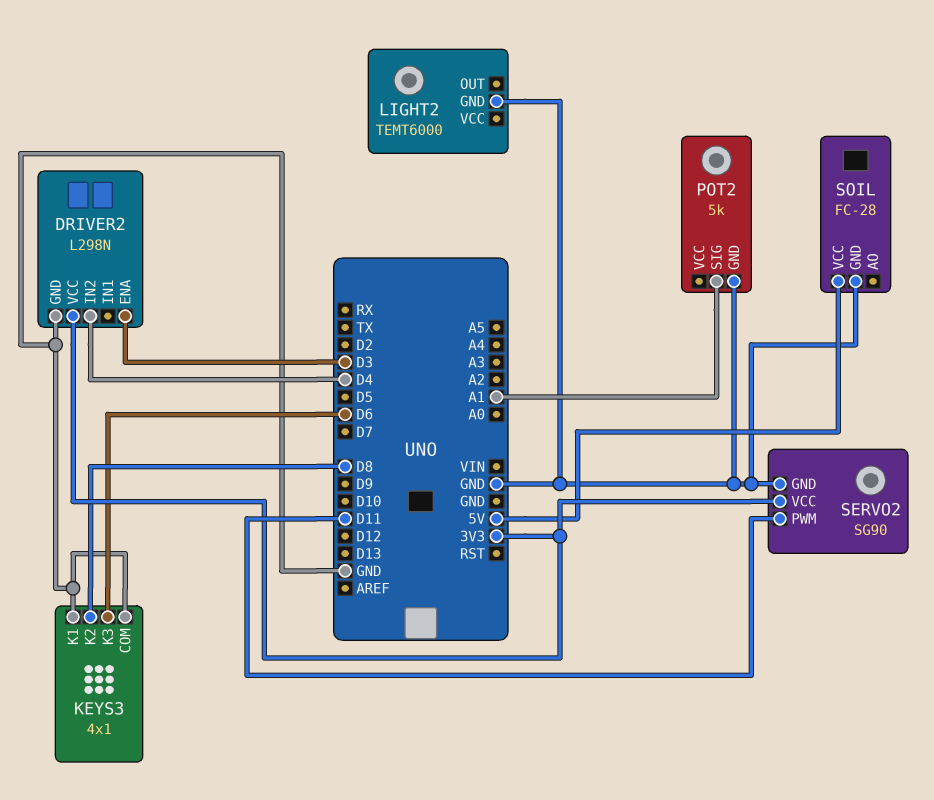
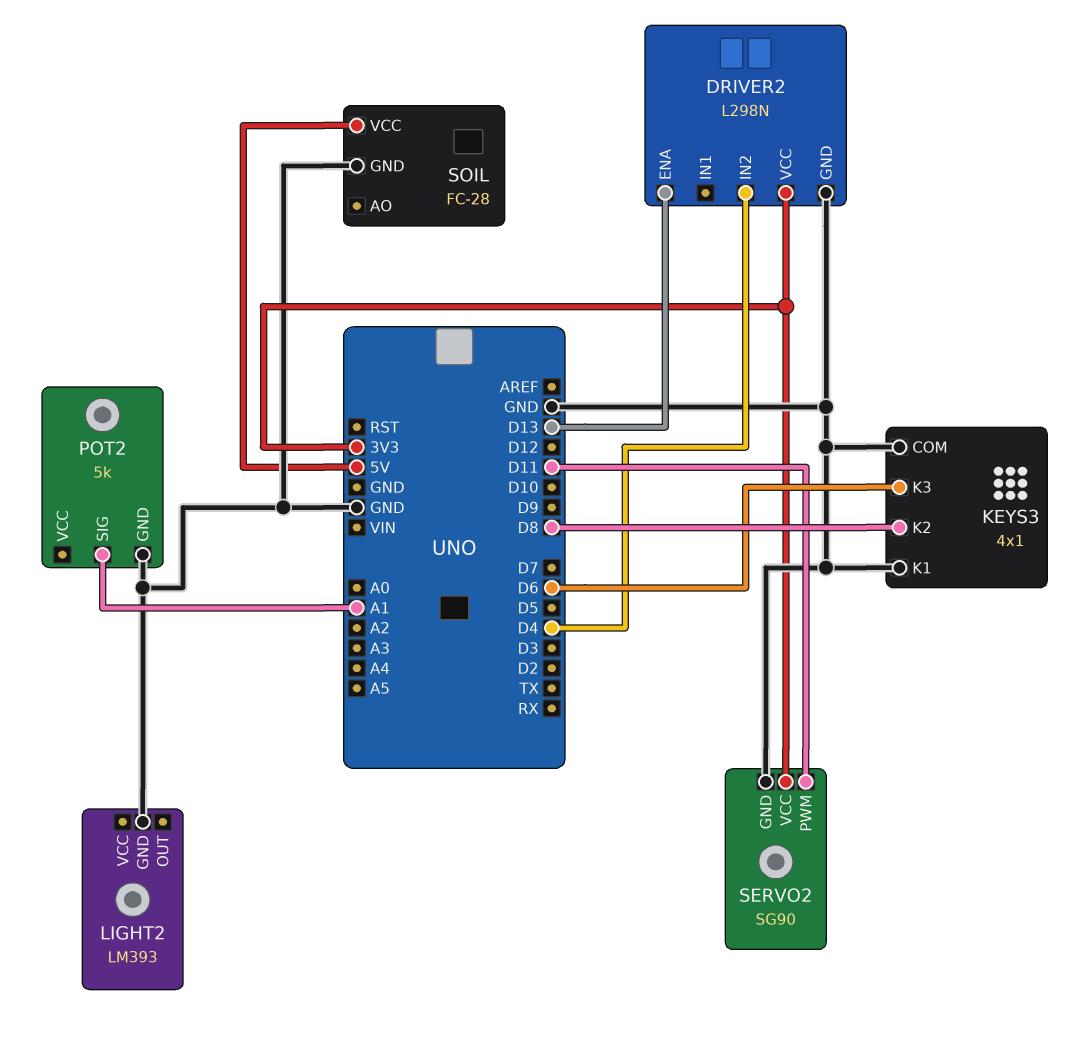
DRIVER2 pin ENA: D3 -> D13
LIGHT2: TEMT6000 -> LM393

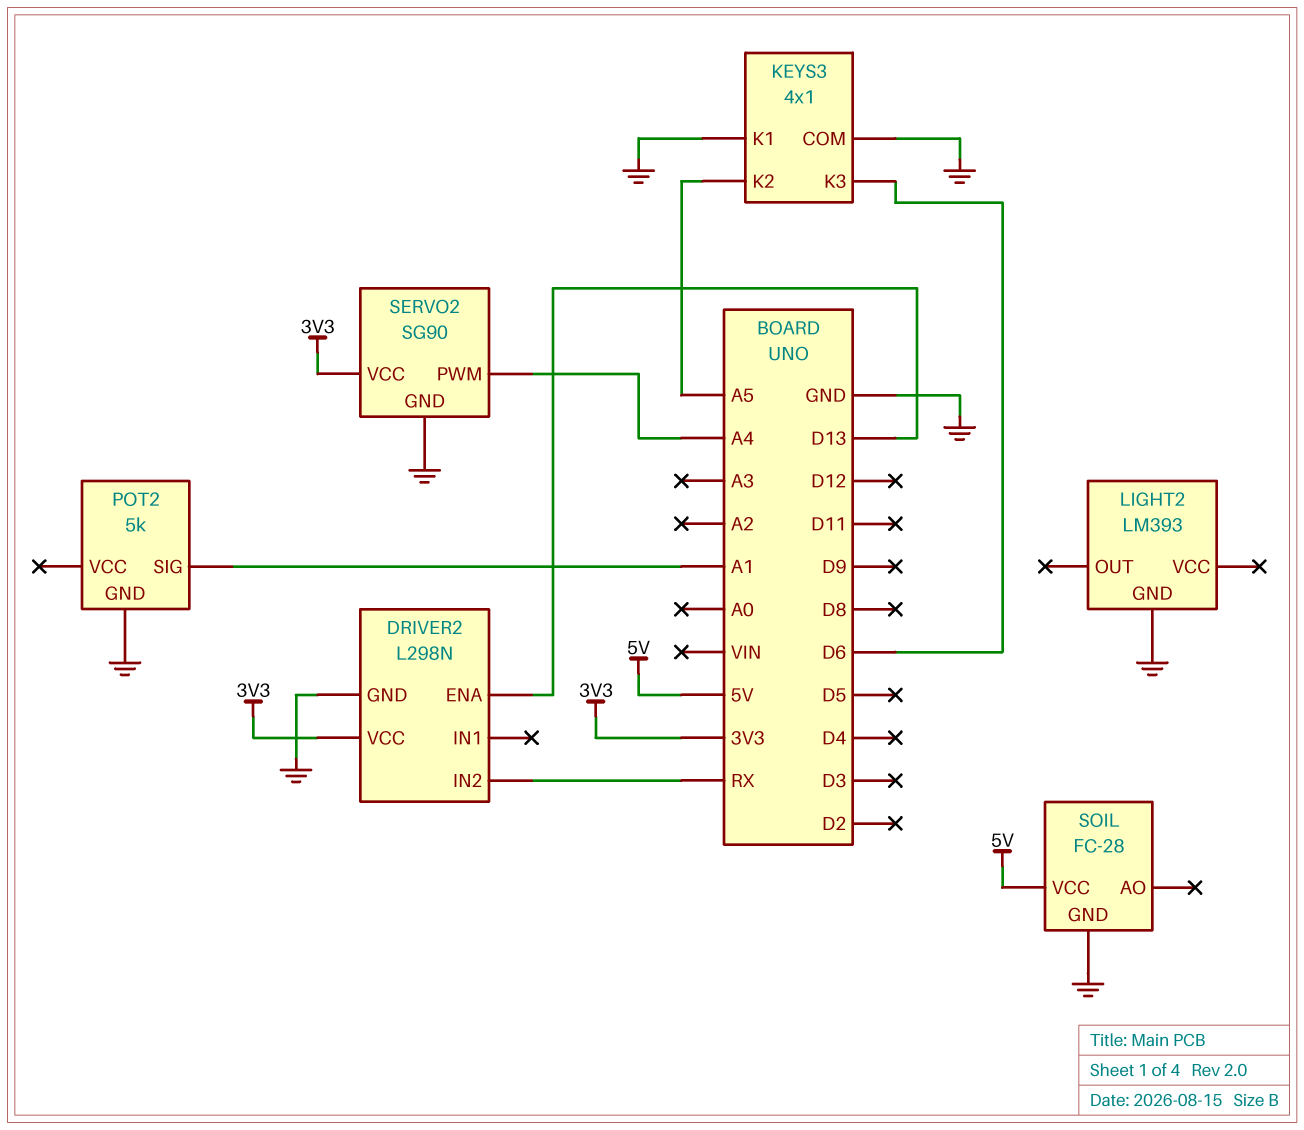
DRIVER2 pin IN2: D4 -> RX
KEYS3 pin K2: D8 -> A5
SERVO2 pin PWM: D11 -> A4

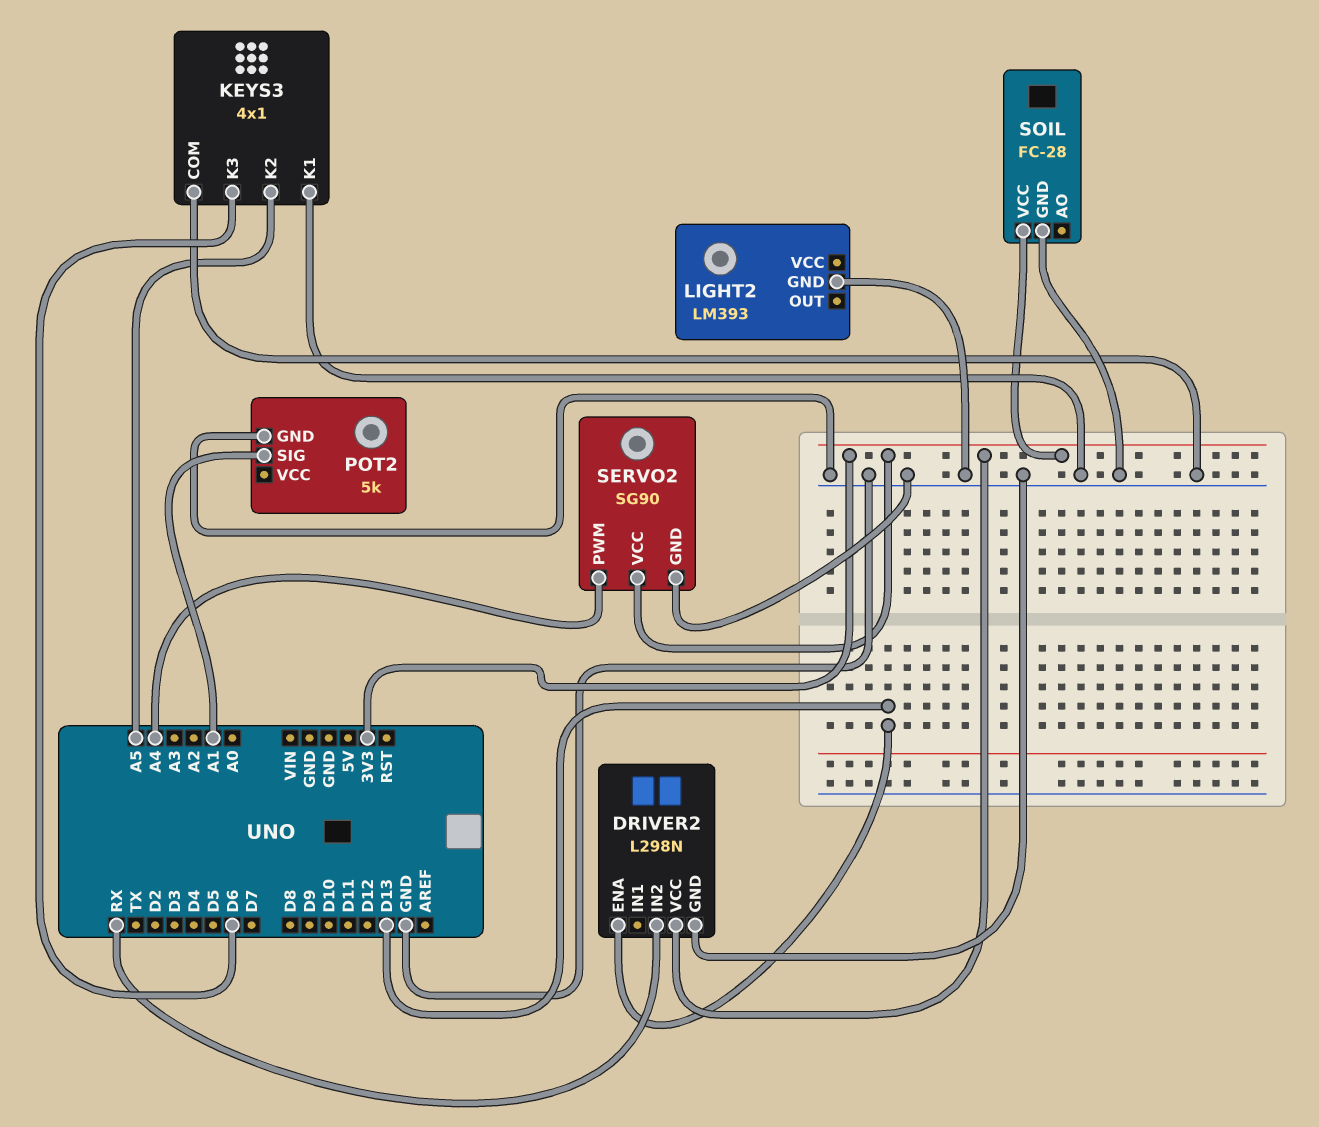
SOIL pin VCC: 5V -> 3V3

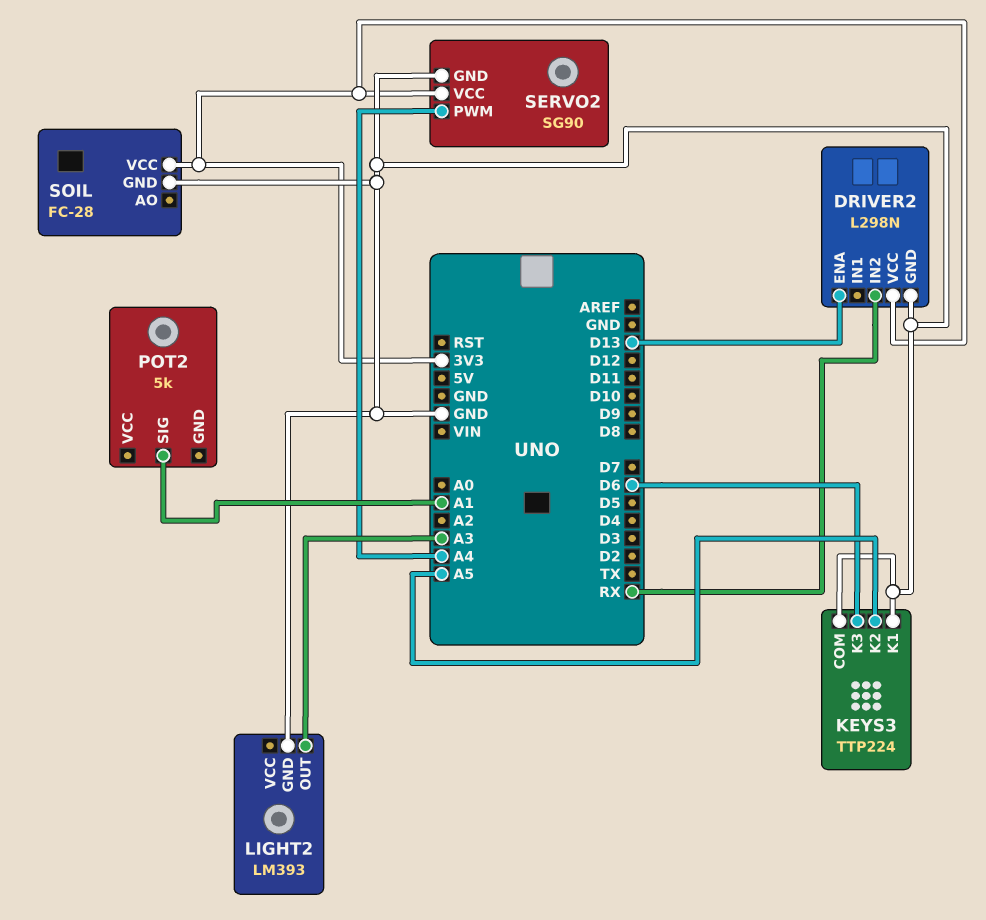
KEYS3: 4x1 -> TTP224
LIGHT2 pin OUT: none -> A3
POT2 pin GND: GND -> none

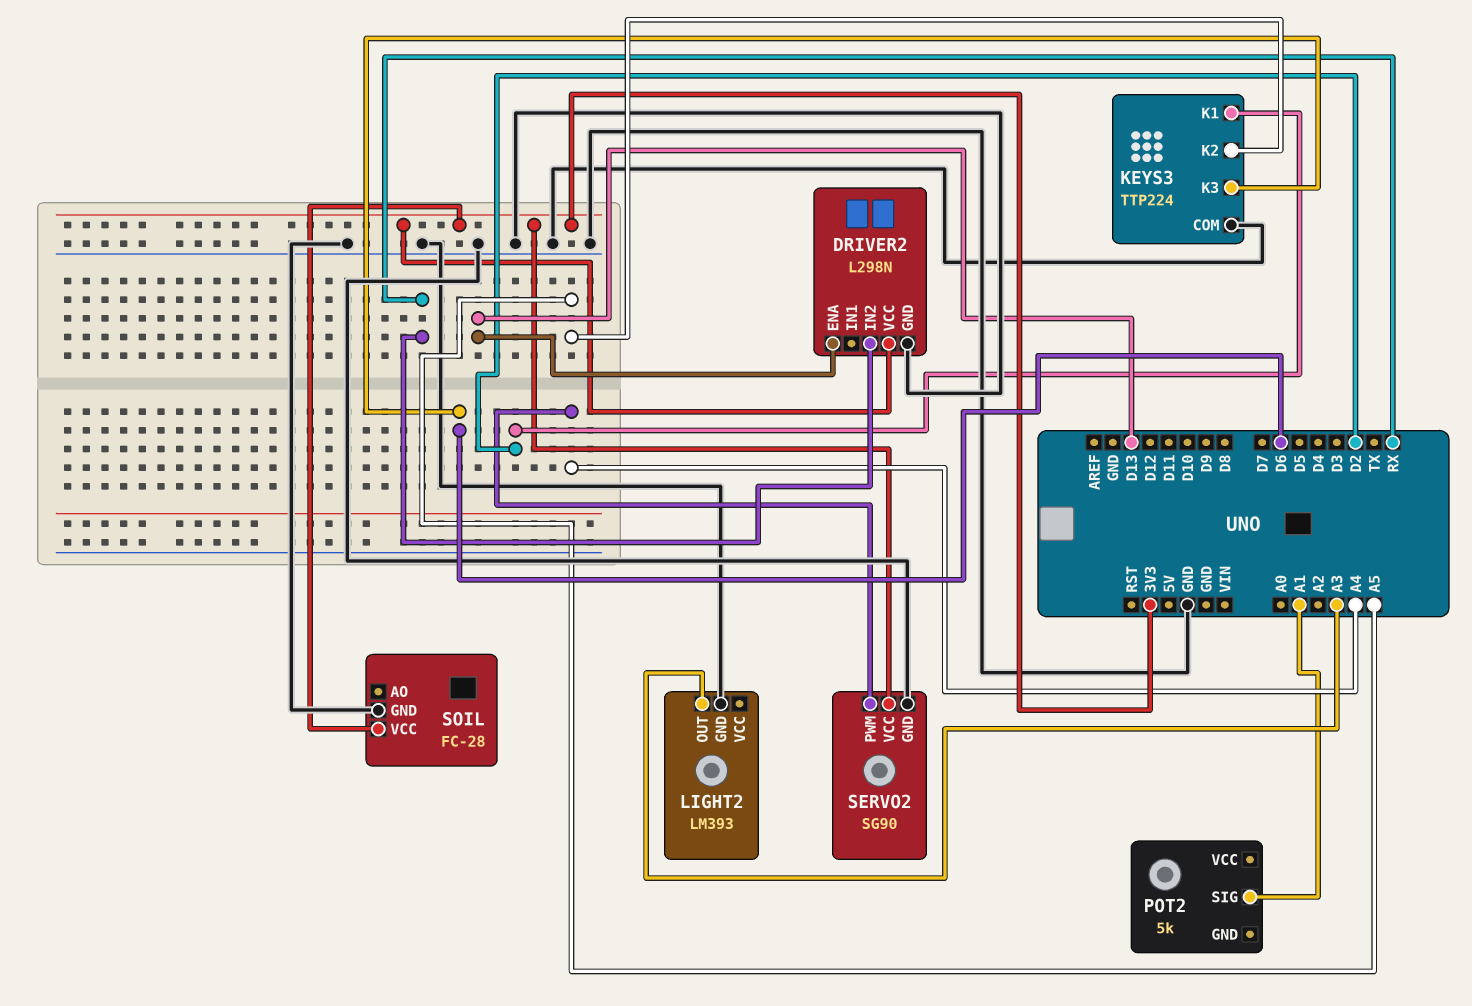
KEYS3 pin K1: GND -> D2

